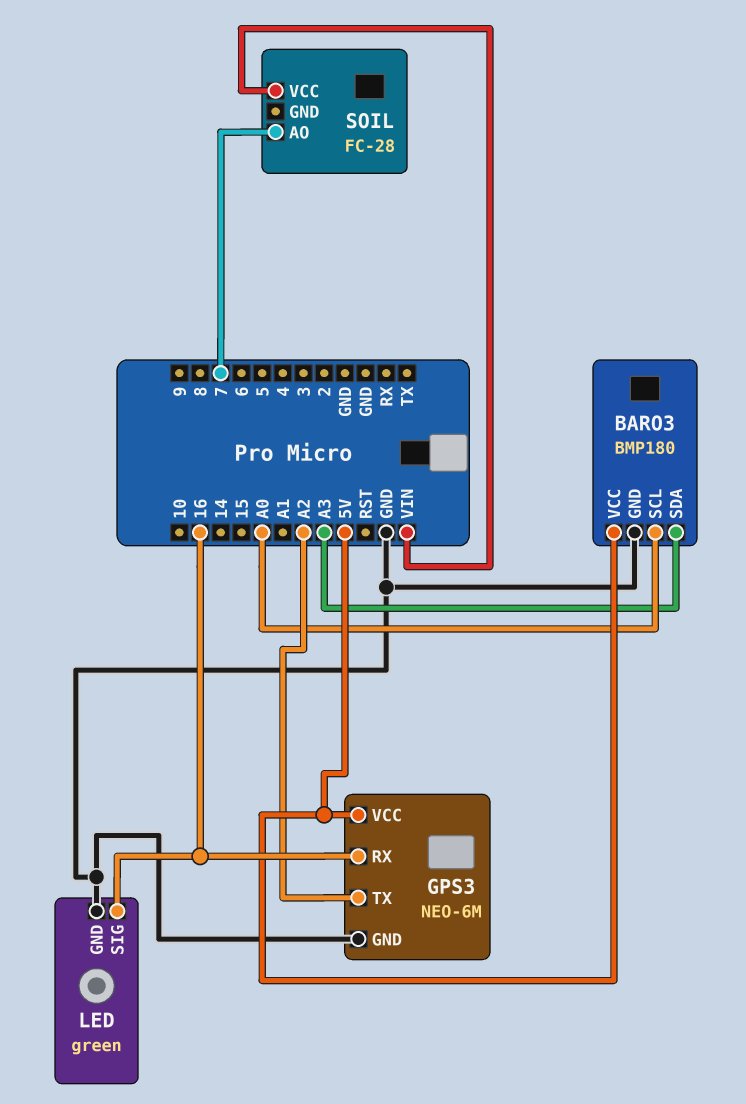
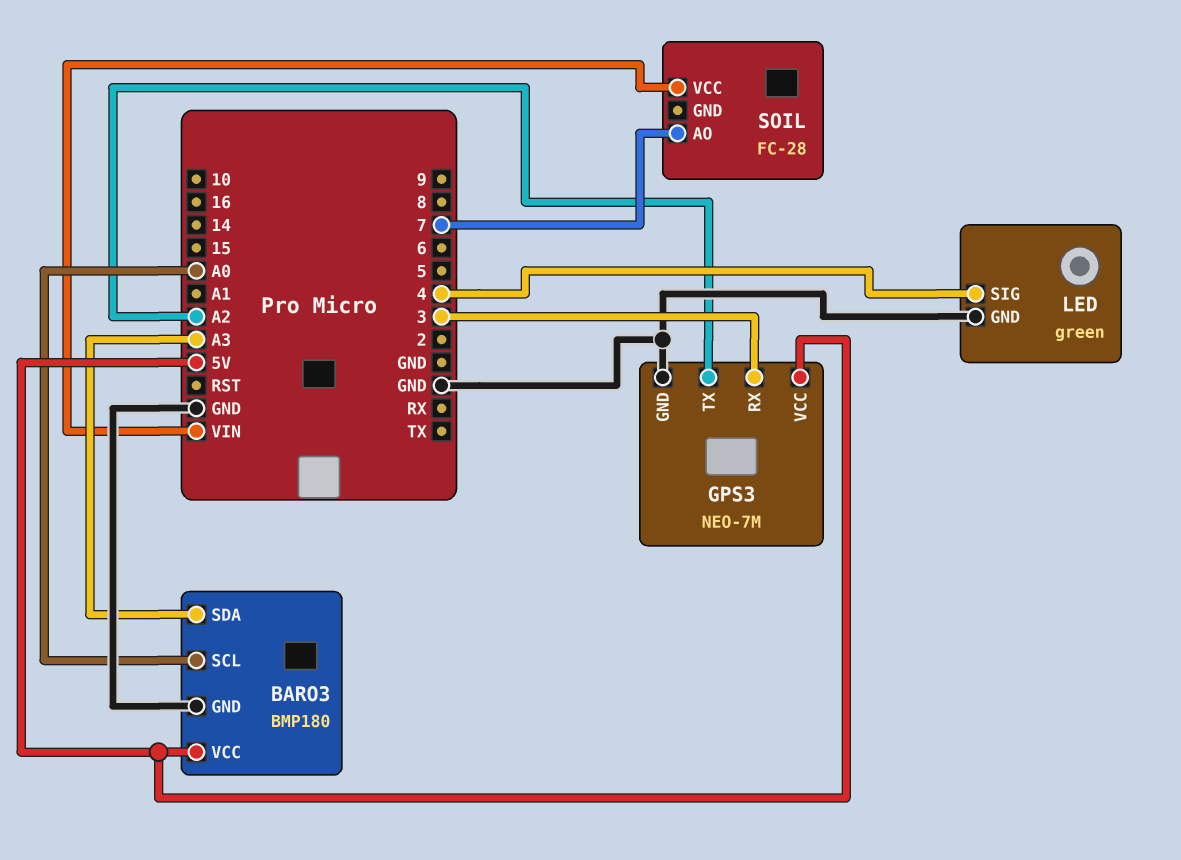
GPS3: NEO-6M -> NEO-7M
GPS3 pin RX: 16 -> 3
LED pin SIG: 16 -> 4

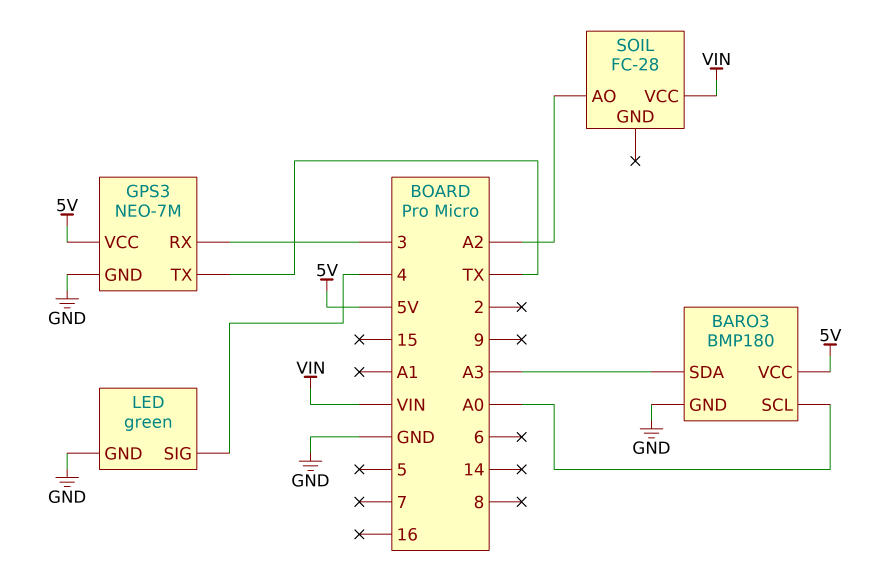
GPS3 pin TX: A2 -> TX
SOIL pin AO: 7 -> A2

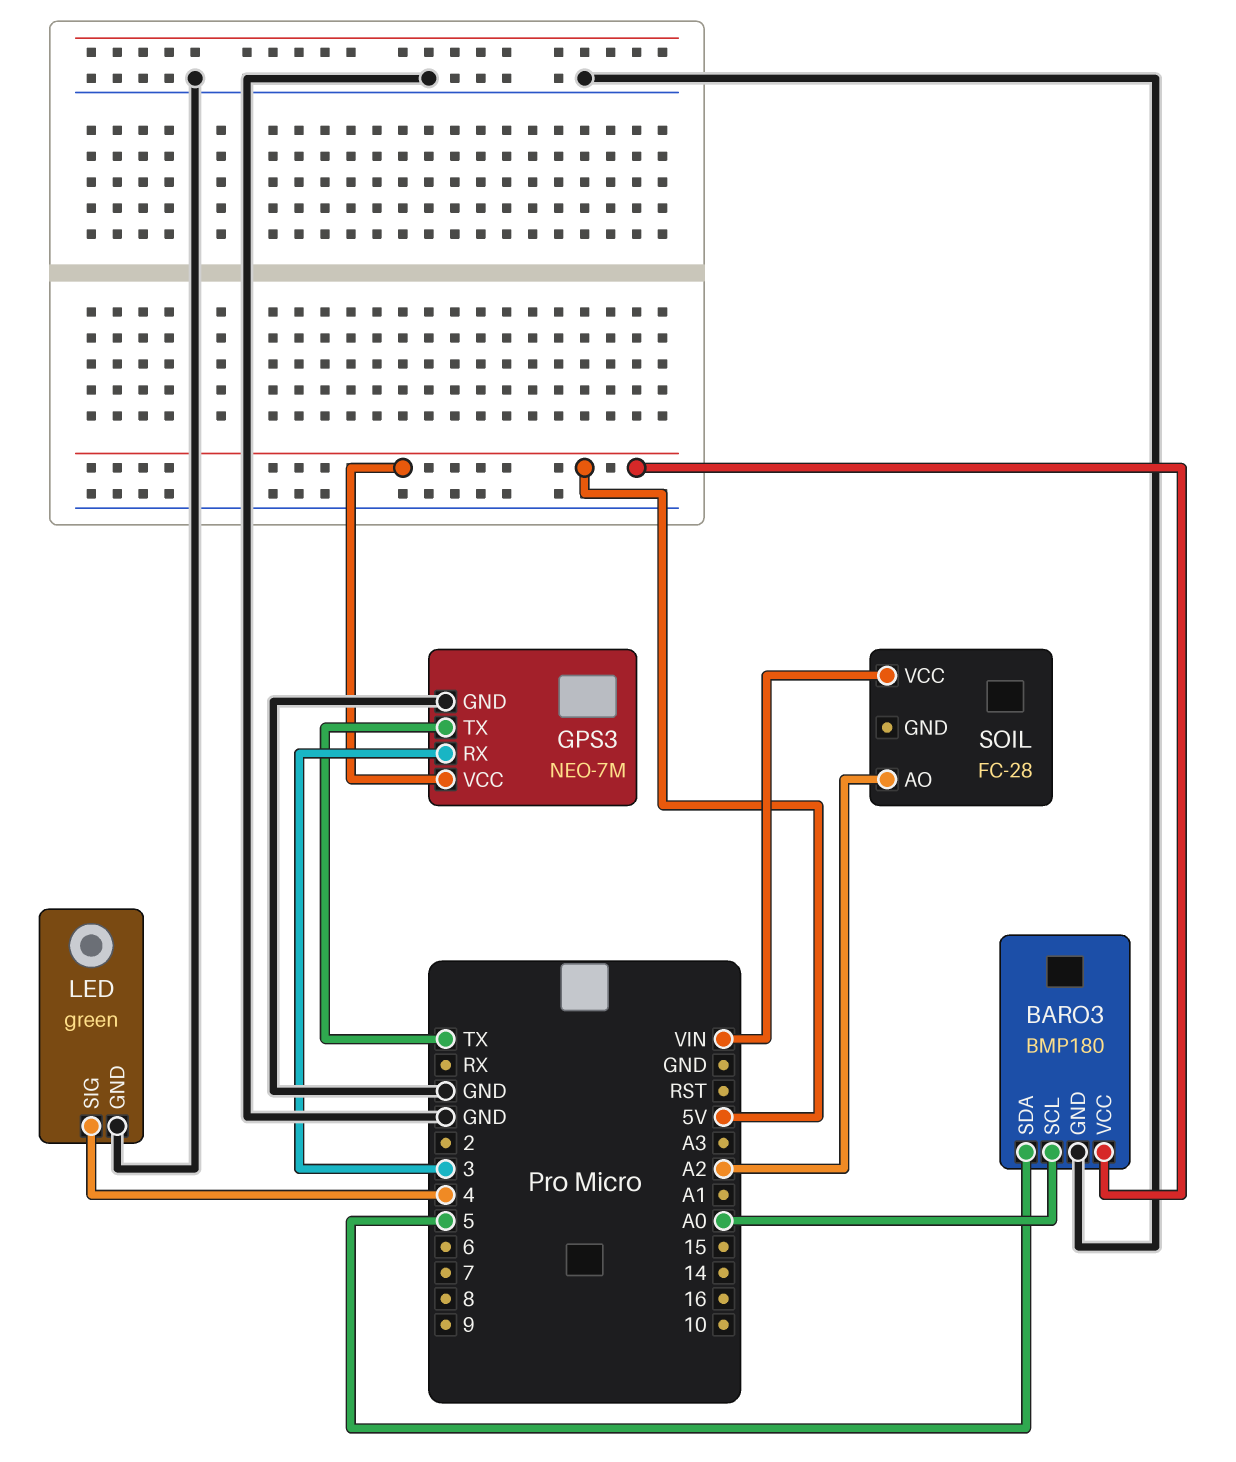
BARO3 pin SDA: A3 -> 5

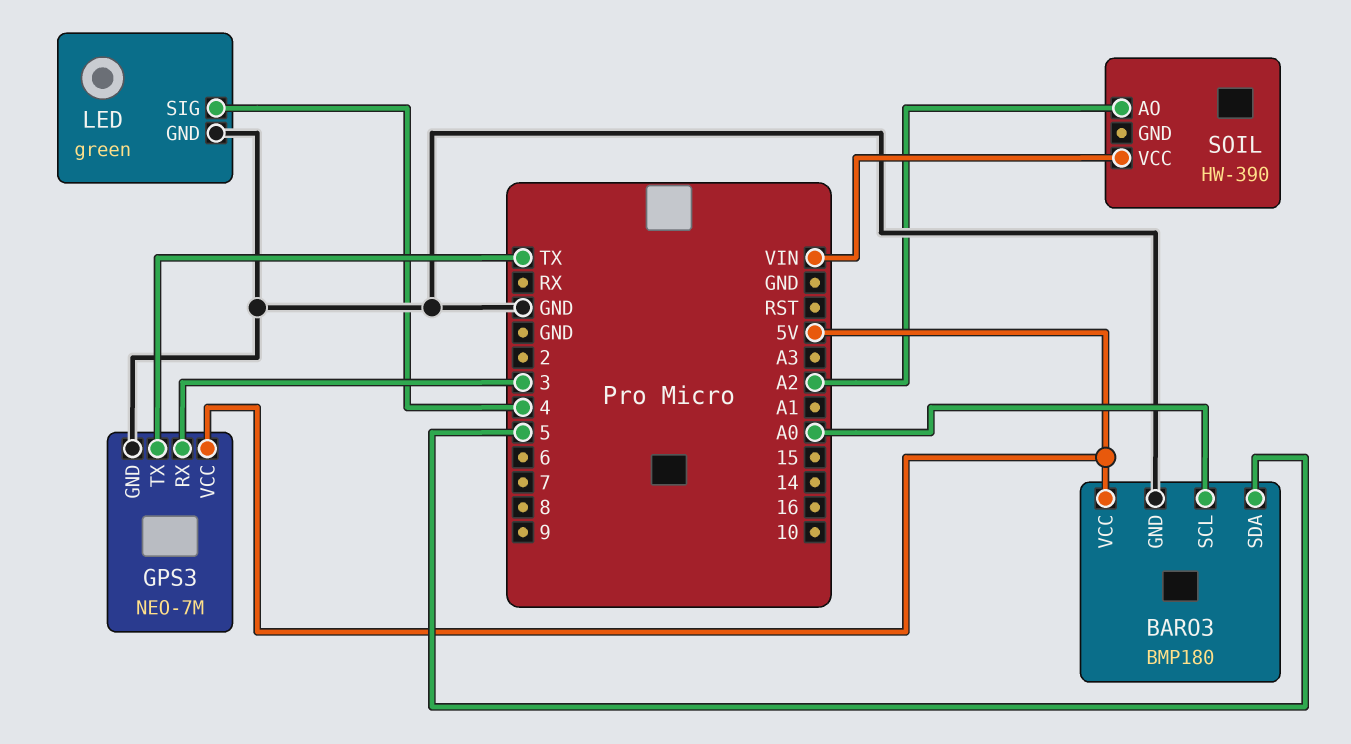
SOIL: FC-28 -> HW-390

